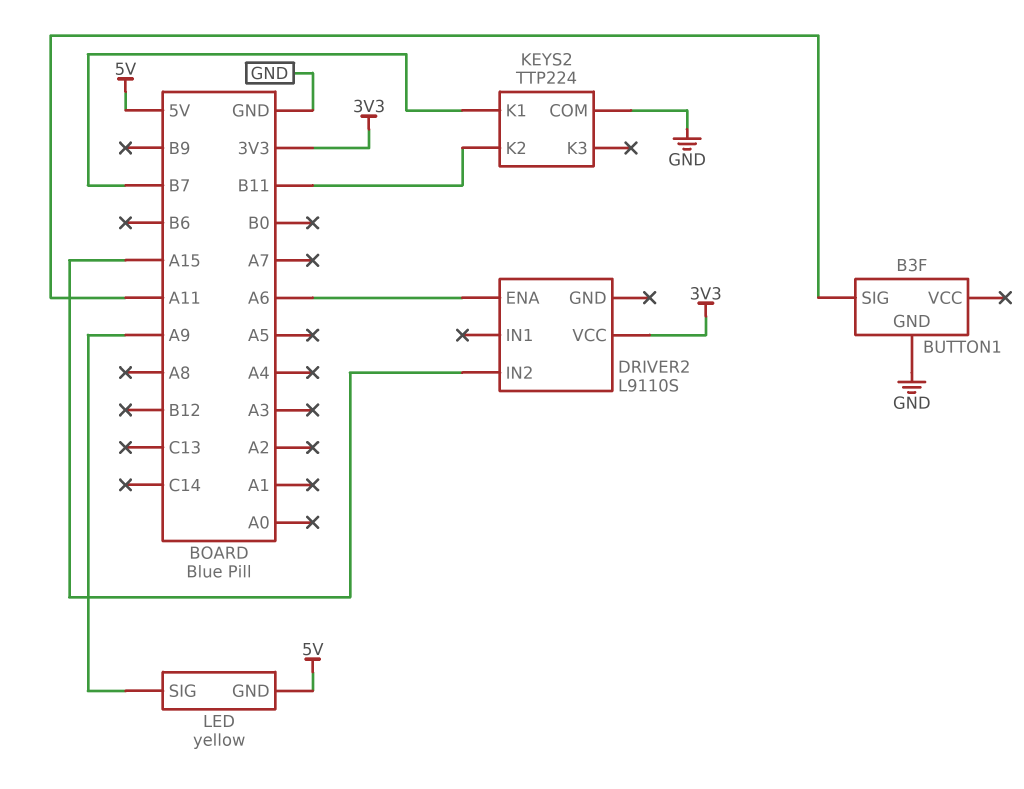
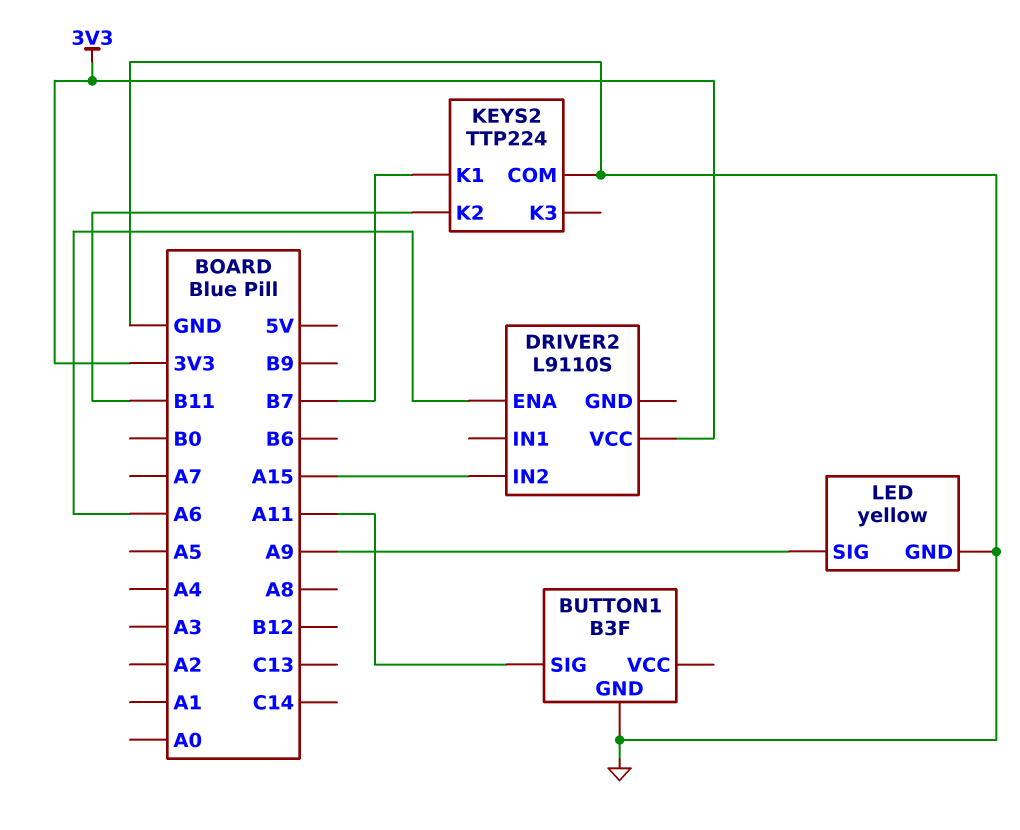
LED pin GND: 5V -> GND

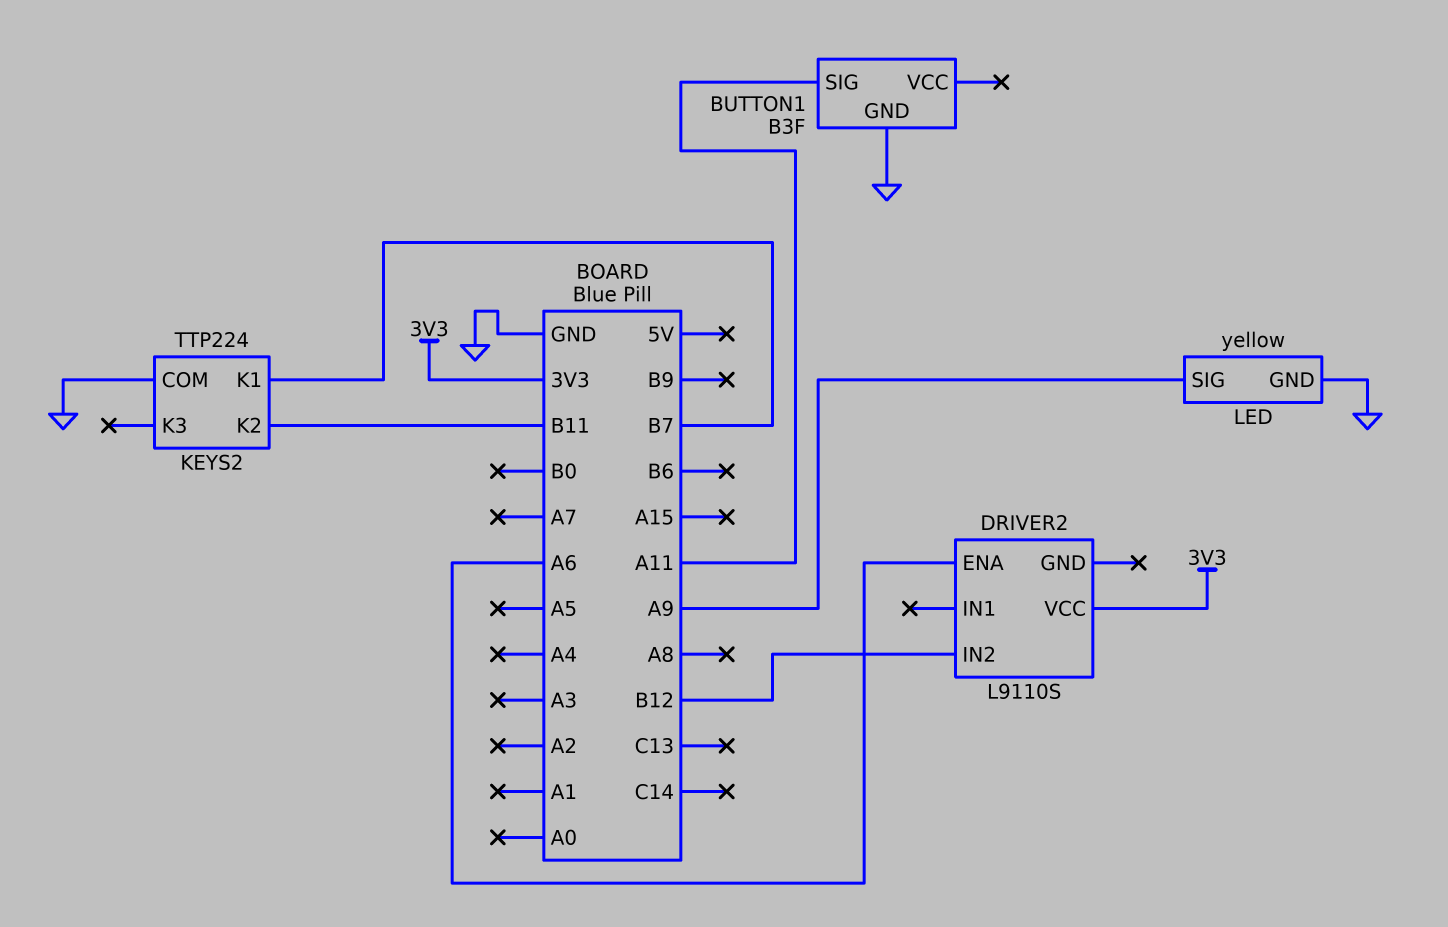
DRIVER2 pin IN2: A15 -> B12

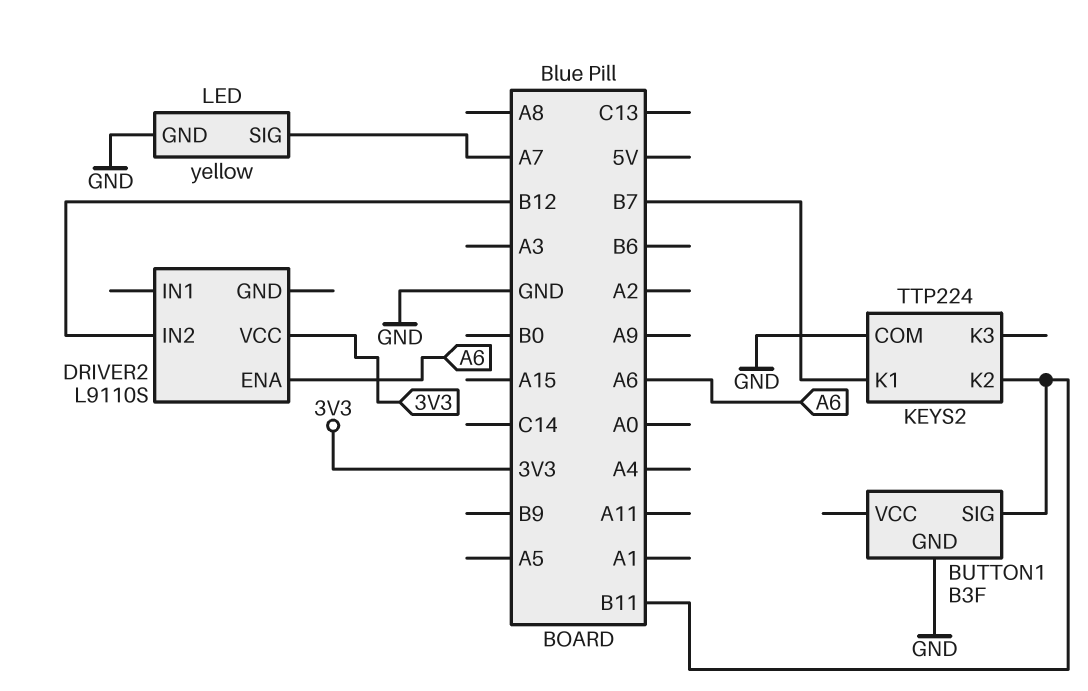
BUTTON1 pin SIG: A11 -> B11
LED pin SIG: A9 -> A7

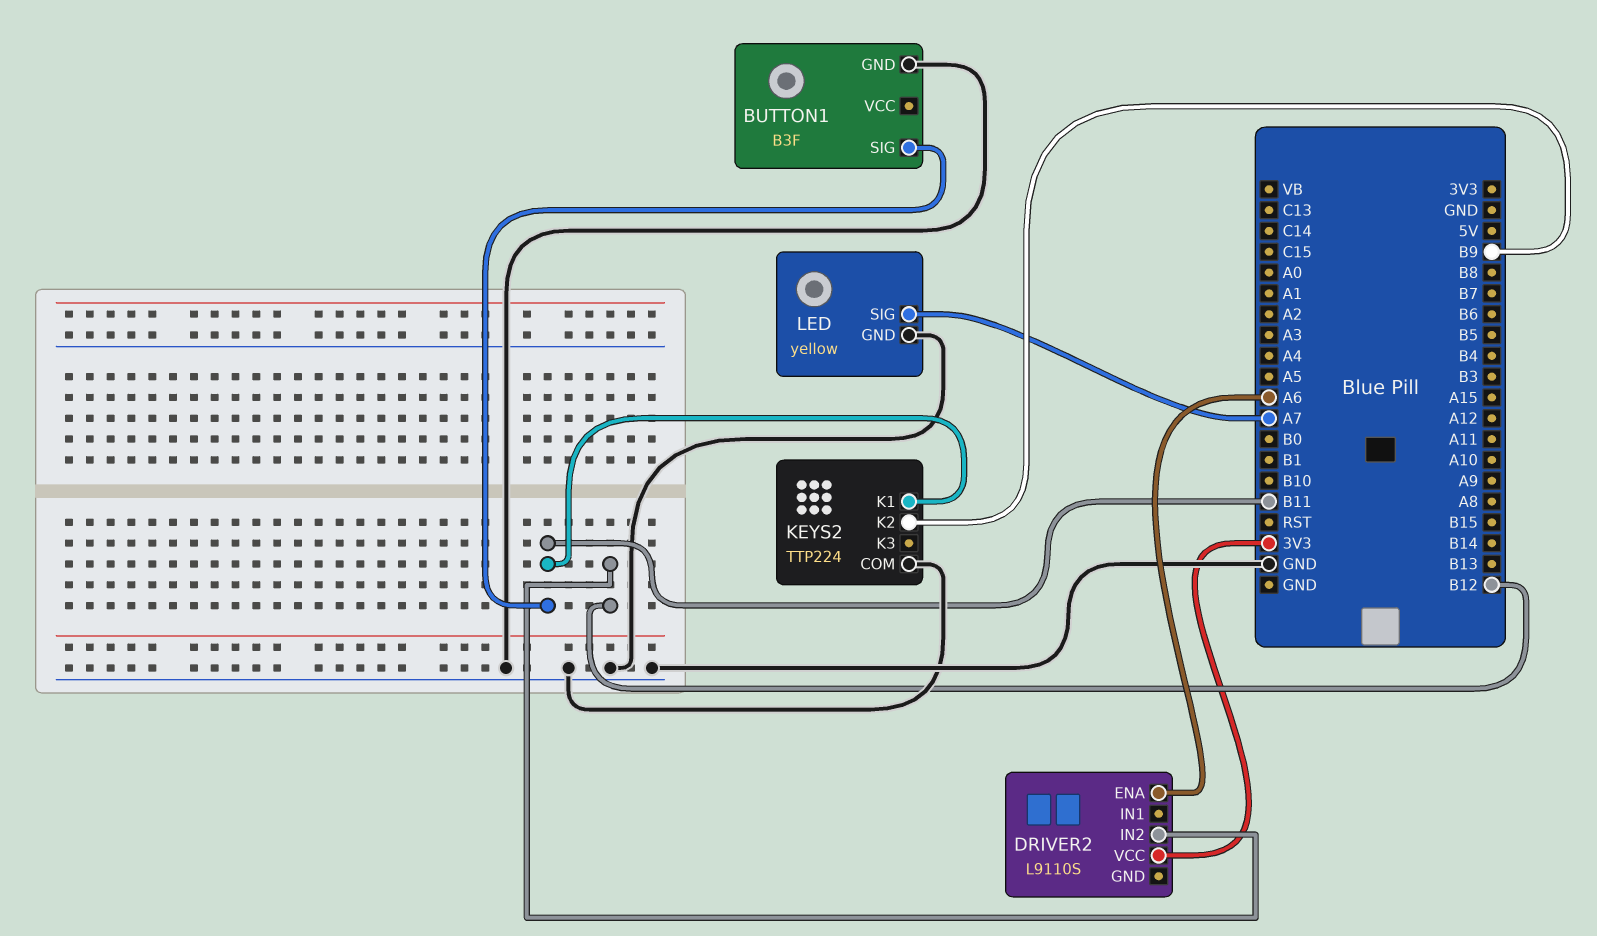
KEYS2 pin K1: B7 -> B11
KEYS2 pin K2: B11 -> B9

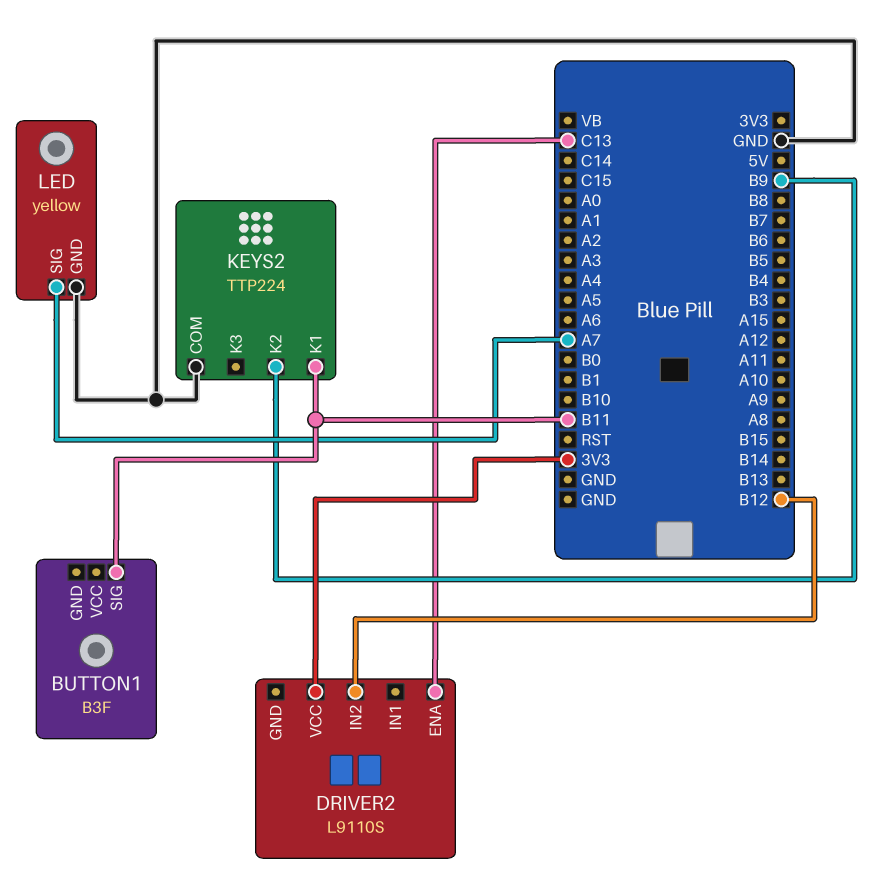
BUTTON1 pin GND: GND -> none
DRIVER2 pin ENA: A6 -> C13

